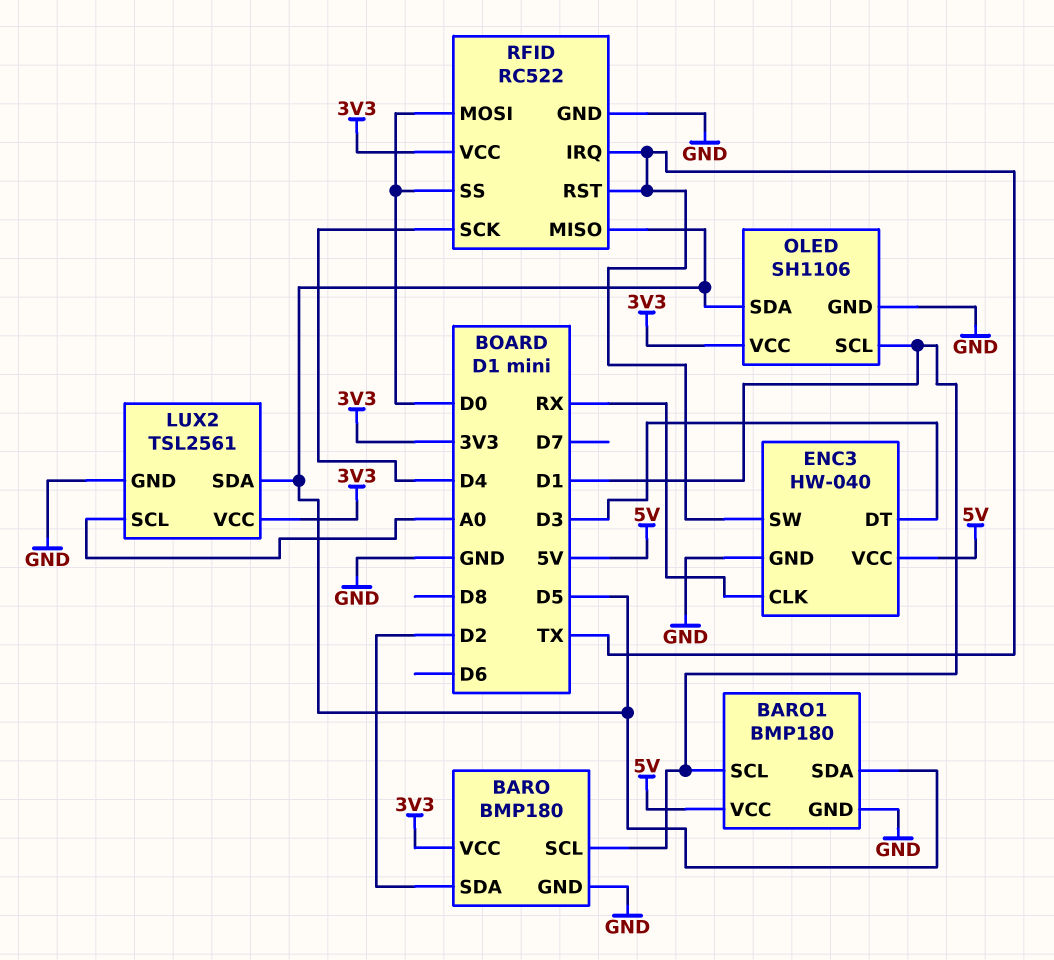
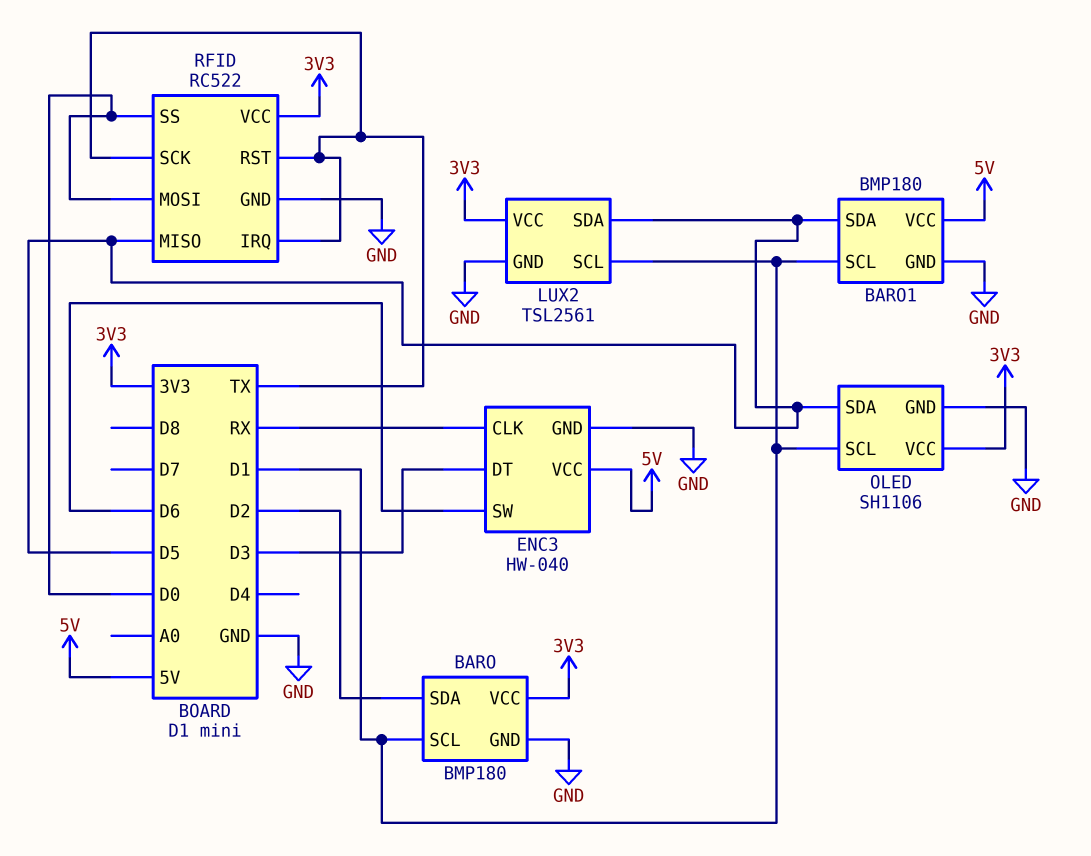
ENC3 pin SW: TX -> D6
LUX2 pin SCL: A0 -> D1
RFID pin SCK: D4 -> TX

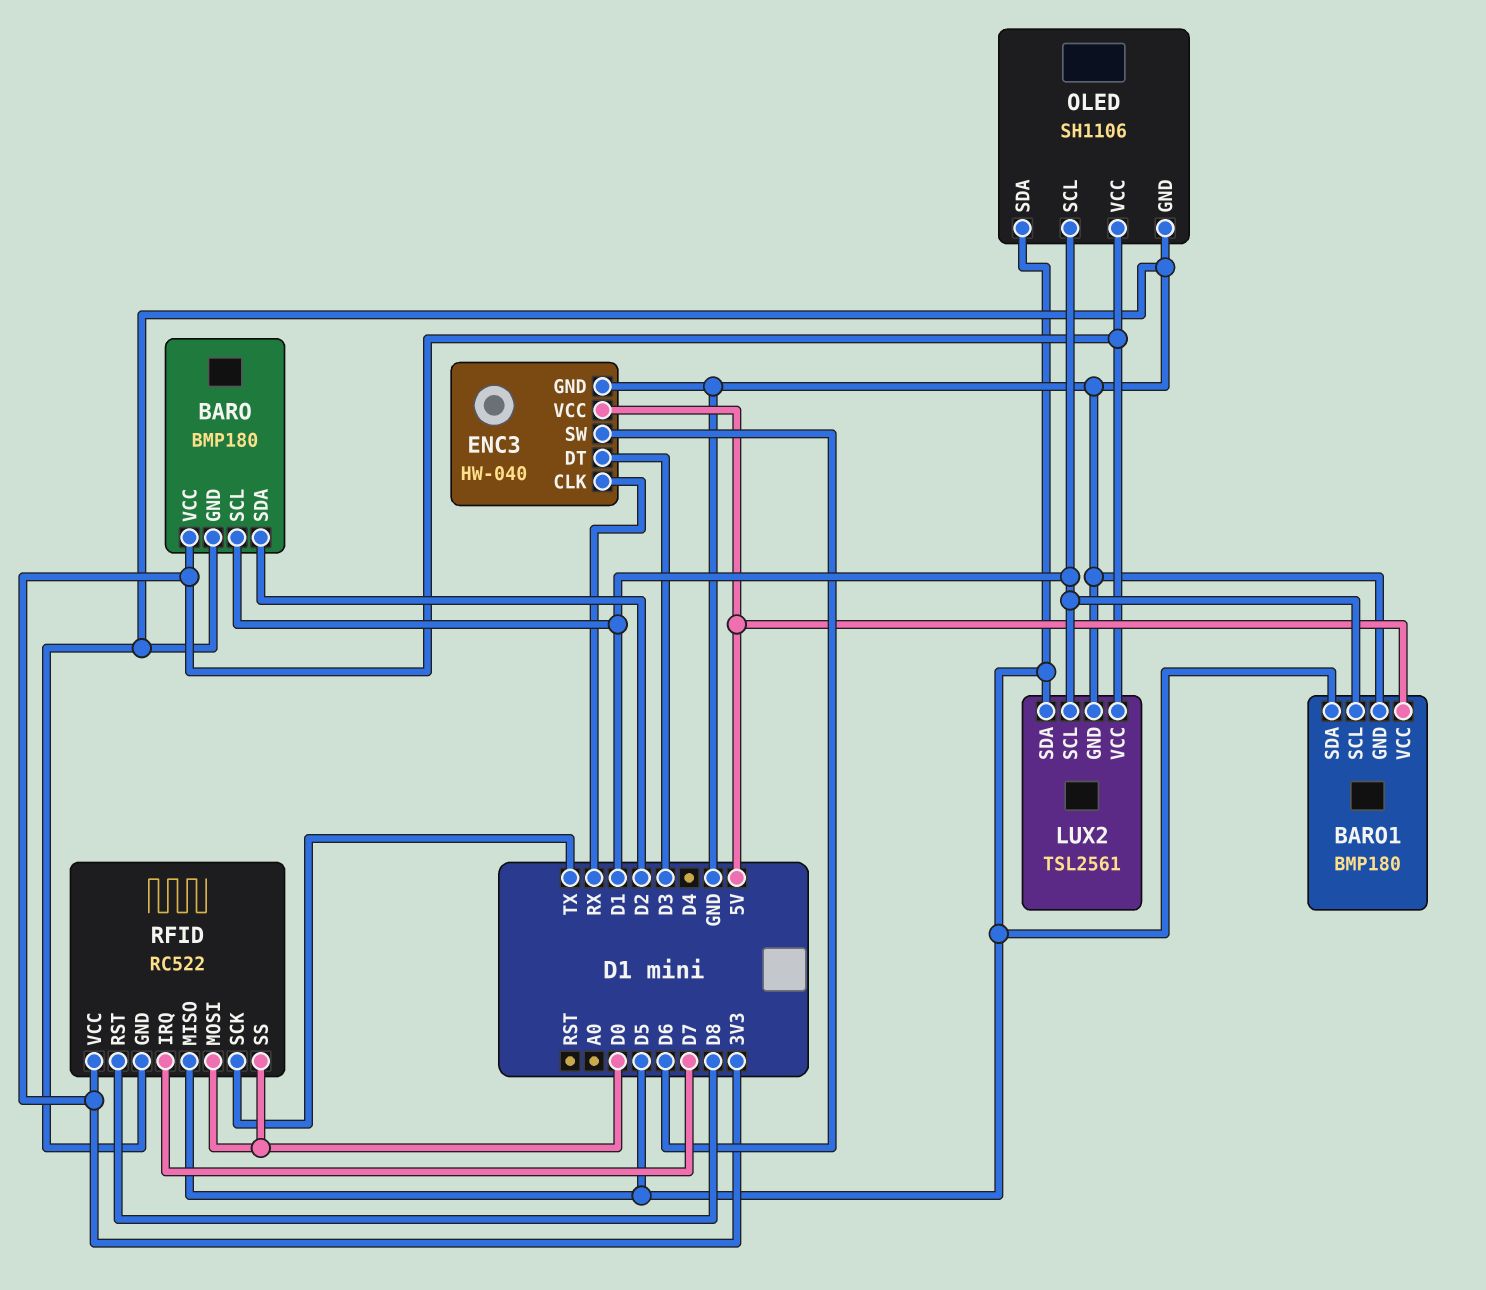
RFID pin IRQ: TX -> D7
RFID pin RST: TX -> D8

